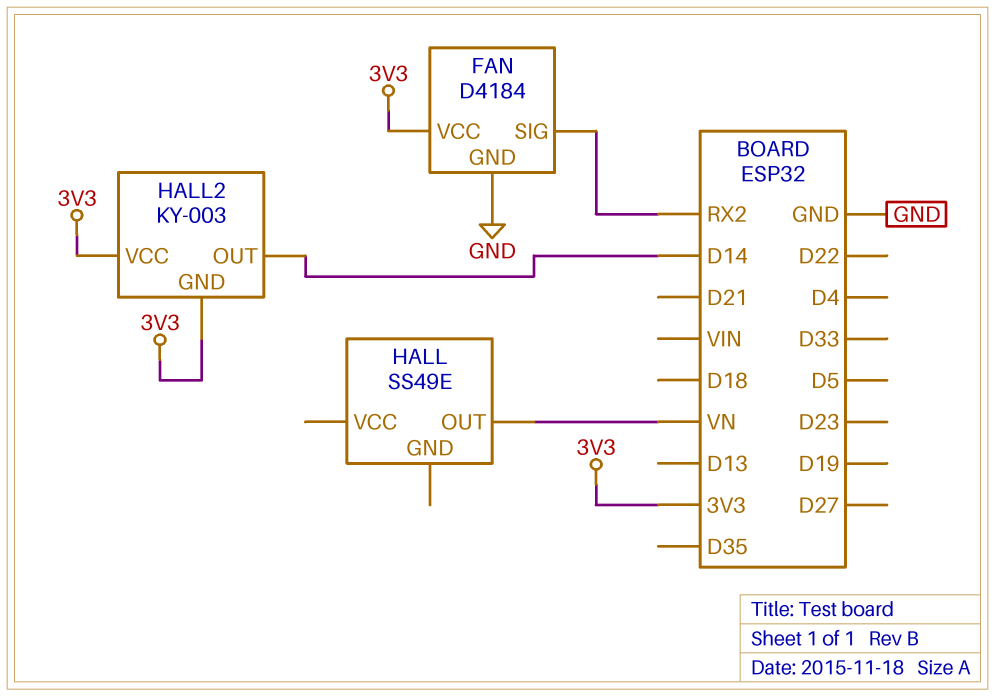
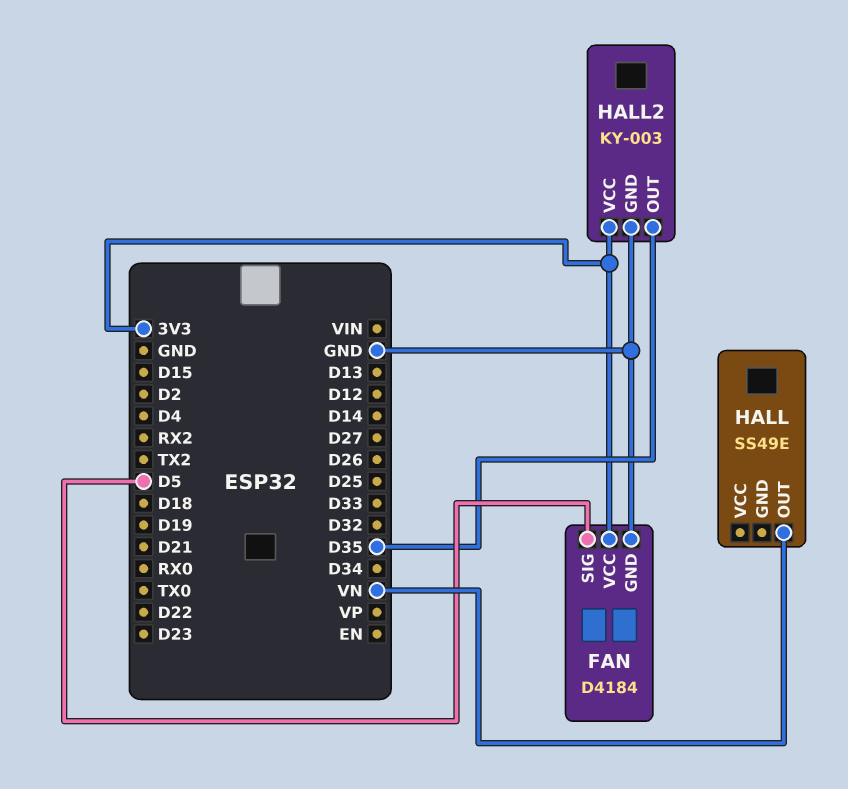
FAN pin SIG: RX2 -> D5
HALL2 pin GND: 3V3 -> GND
HALL2 pin OUT: D14 -> D35

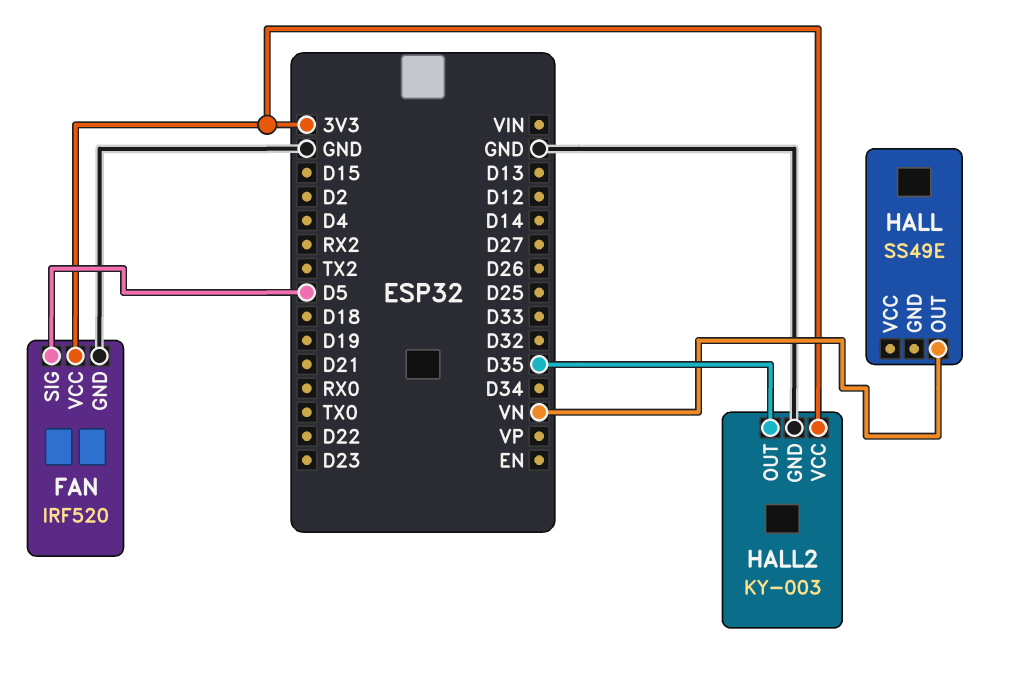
FAN: D4184 -> IRF520

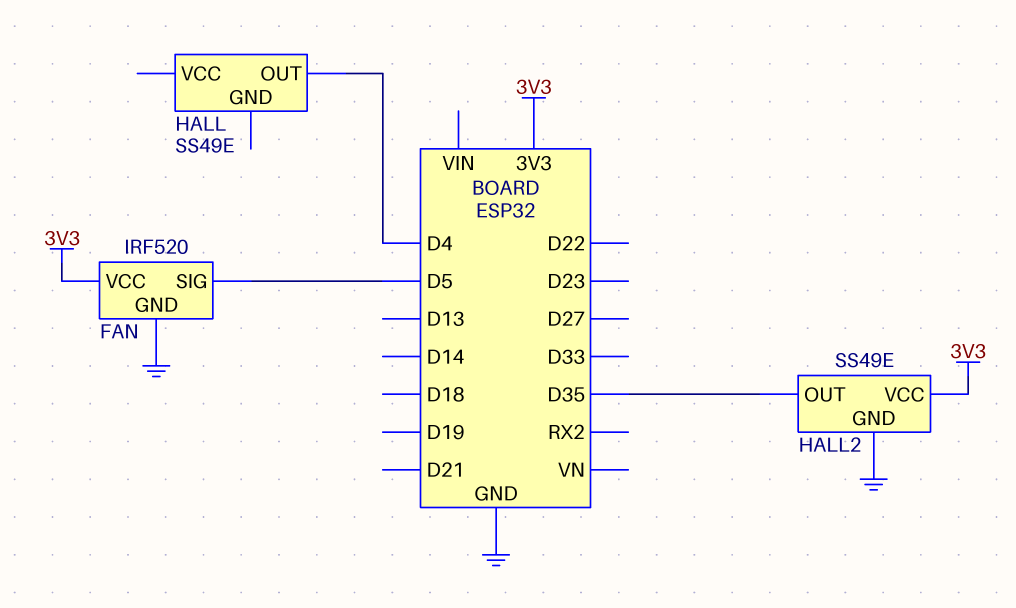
HALL pin OUT: VN -> D4
HALL2: KY-003 -> SS49E

